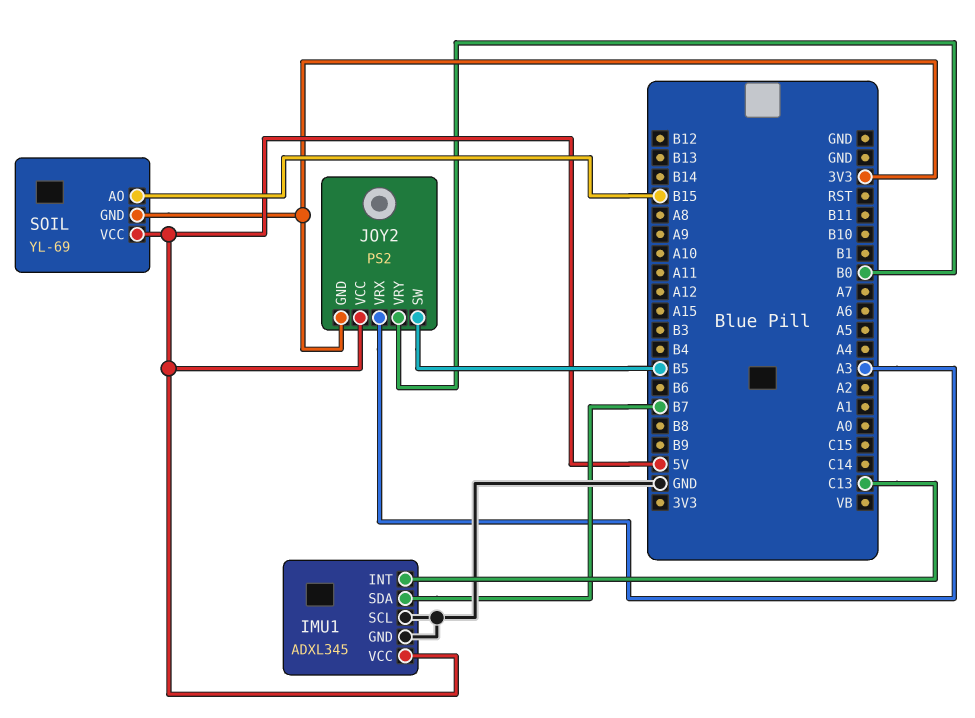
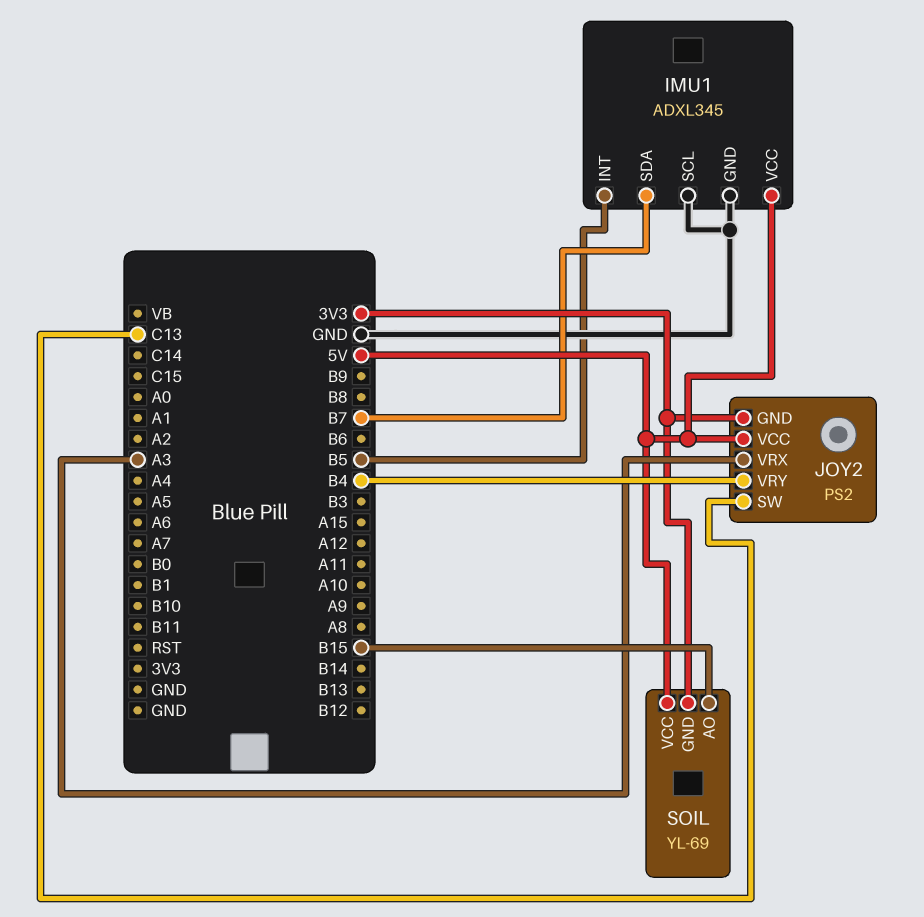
IMU1 pin INT: C13 -> B5
JOY2 pin SW: B5 -> C13
JOY2 pin VRY: B0 -> B4

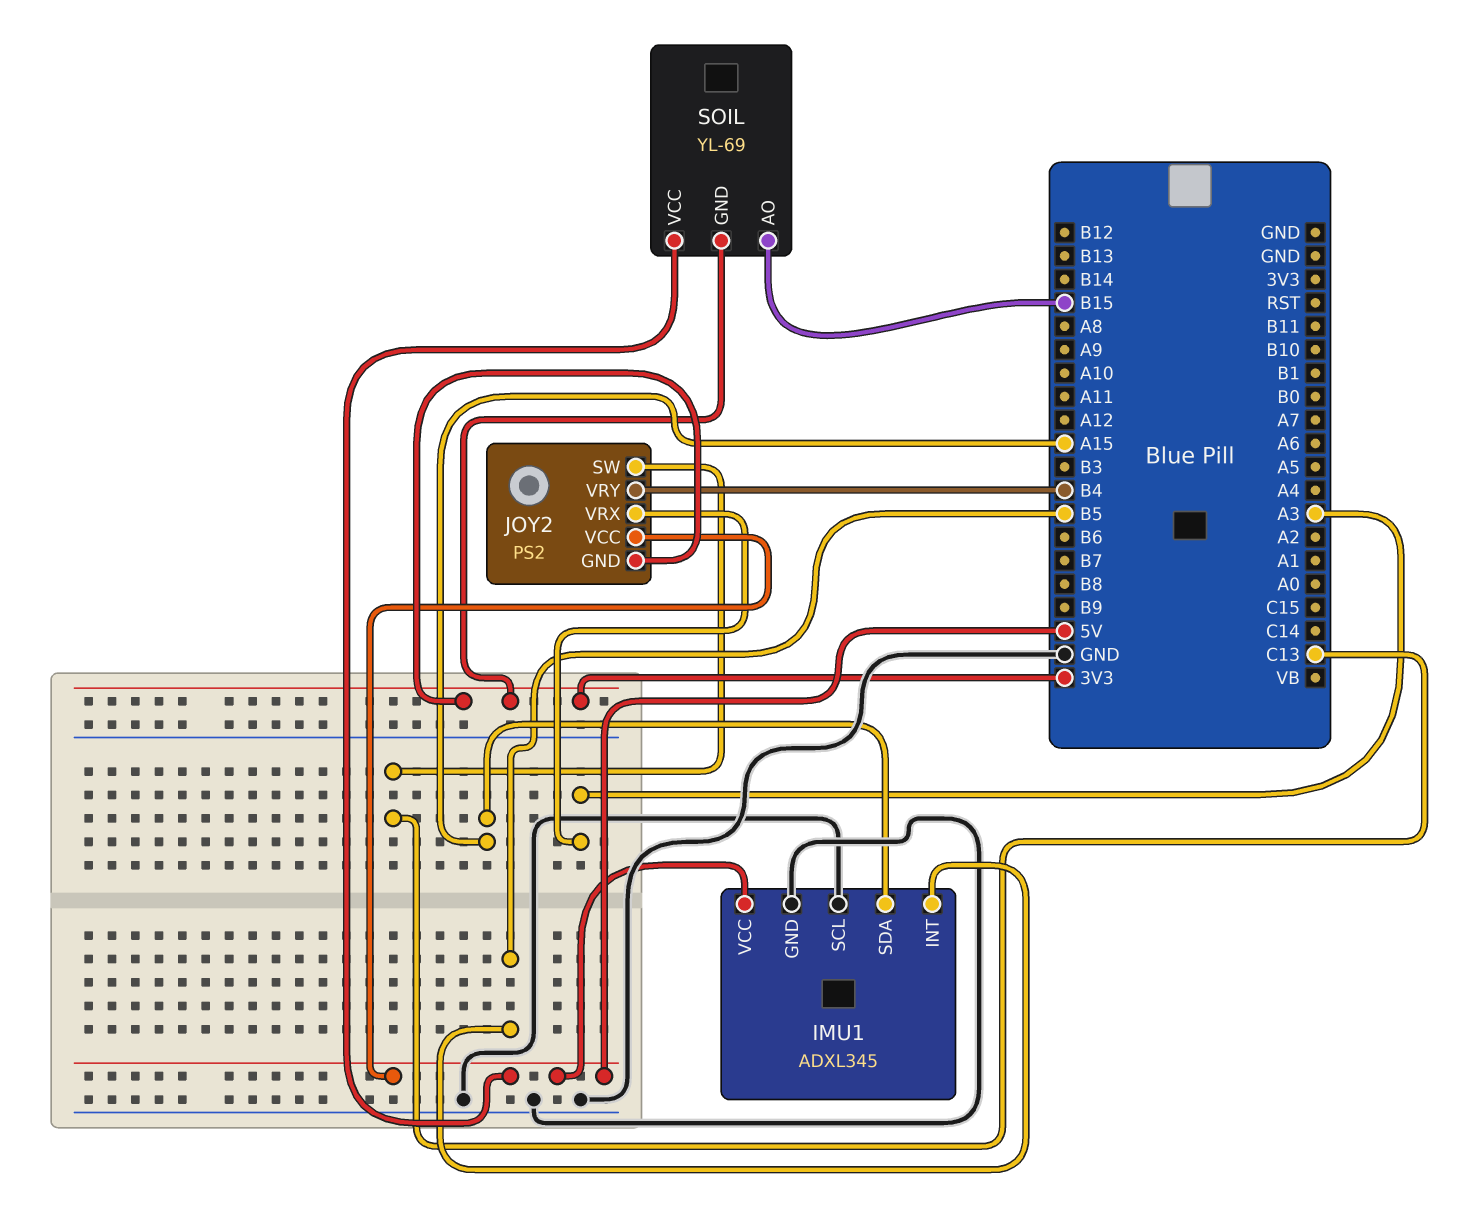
IMU1 pin SDA: B7 -> A15

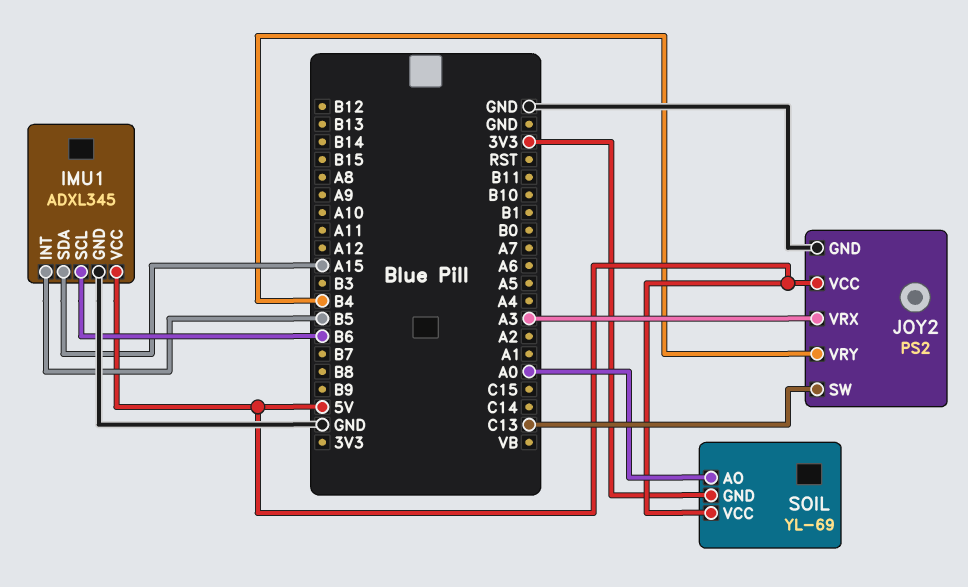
IMU1 pin SCL: GND -> B6
JOY2 pin GND: 3V3 -> GND
SOIL pin AO: B15 -> A0

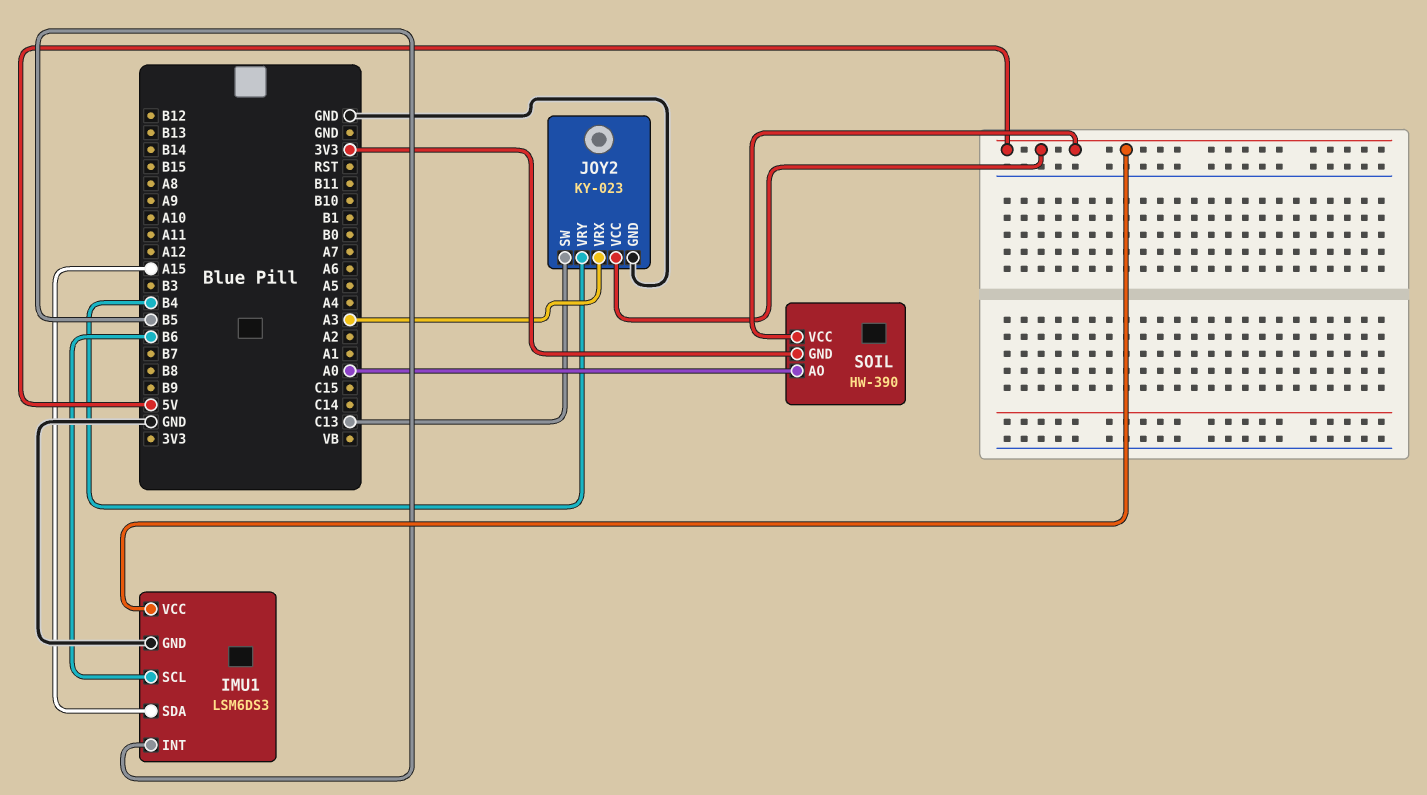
IMU1: ADXL345 -> LSM6DS3
JOY2: PS2 -> KY-023
SOIL: YL-69 -> HW-390

